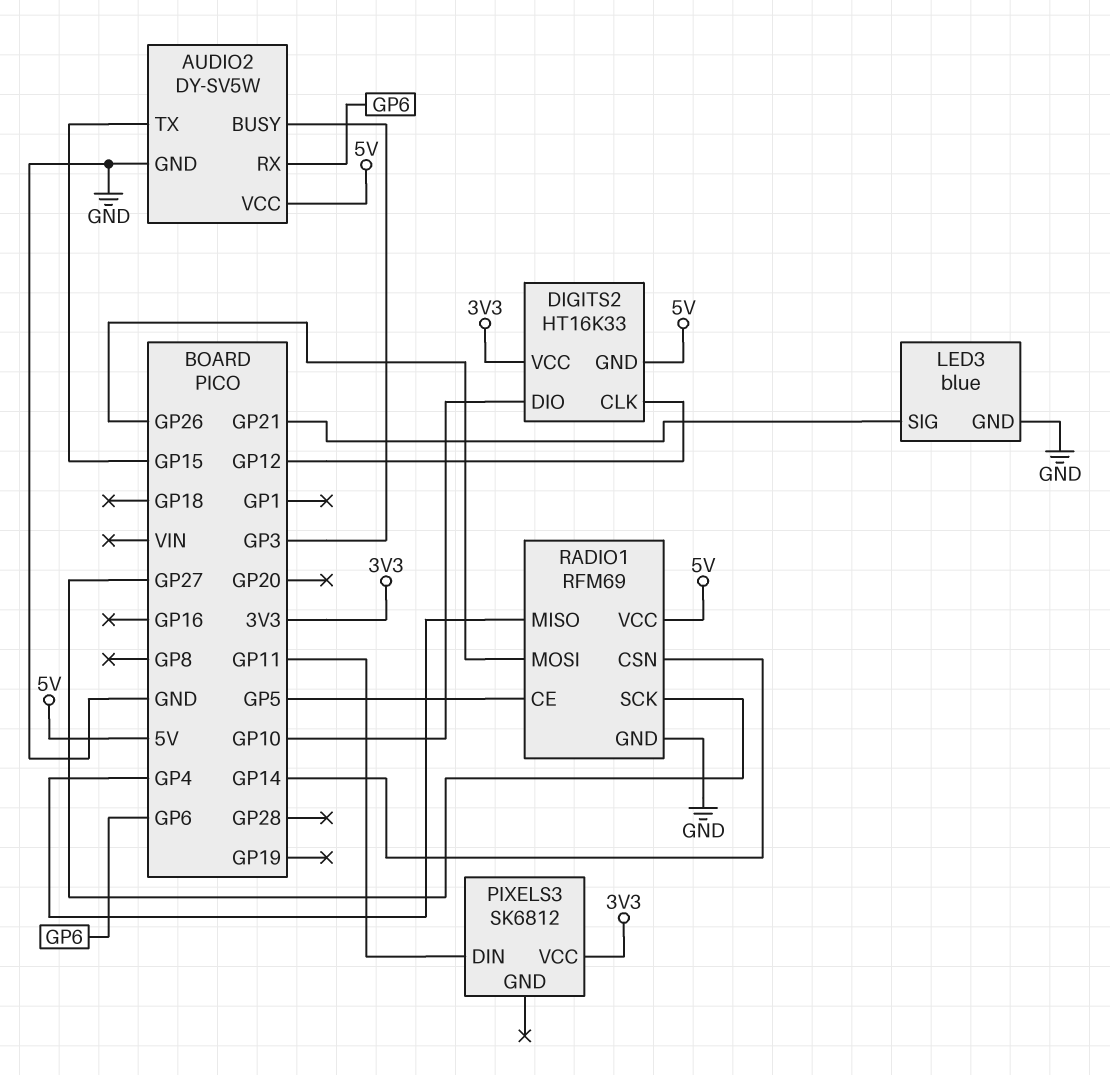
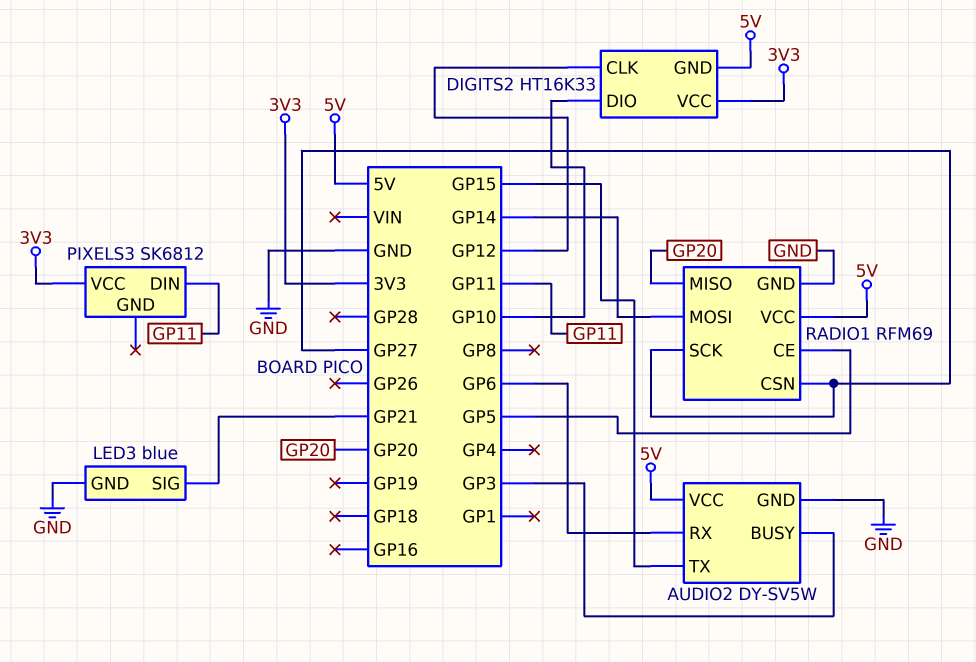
RADIO1 pin CSN: GP14 -> GP27
RADIO1 pin MISO: GP4 -> GP20
RADIO1 pin MOSI: GP26 -> GP14

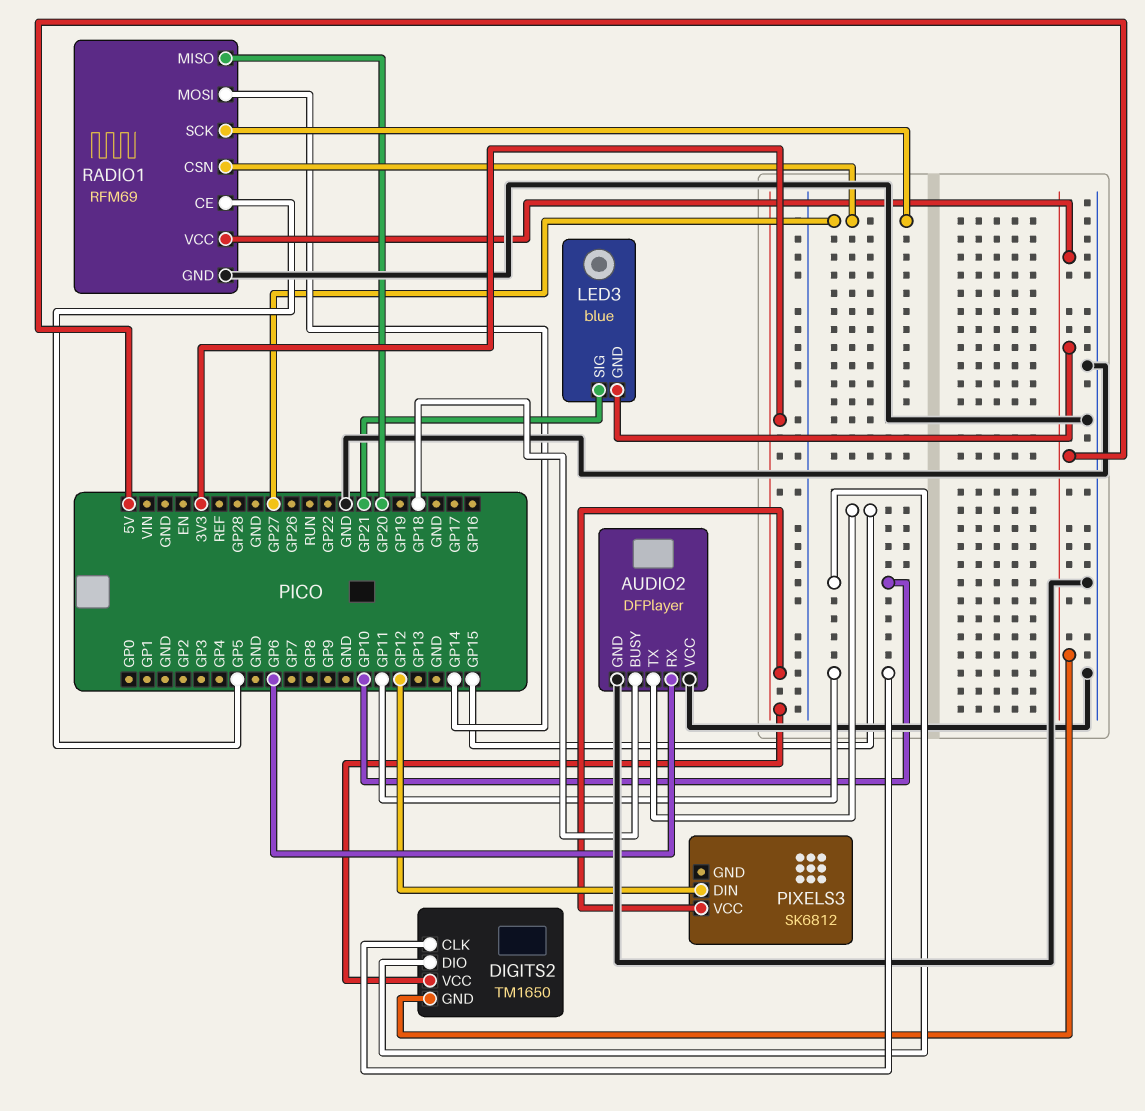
AUDIO2: DY-SV5W -> DFPlayer
AUDIO2 pin BUSY: GP3 -> GP18
AUDIO2 pin VCC: 5V -> GND
DIGITS2: HT16K33 -> TM1650
DIGITS2 pin CLK: GP12 -> GP11
LED3 pin GND: GND -> 5V
PIXELS3 pin DIN: GP11 -> GP12

